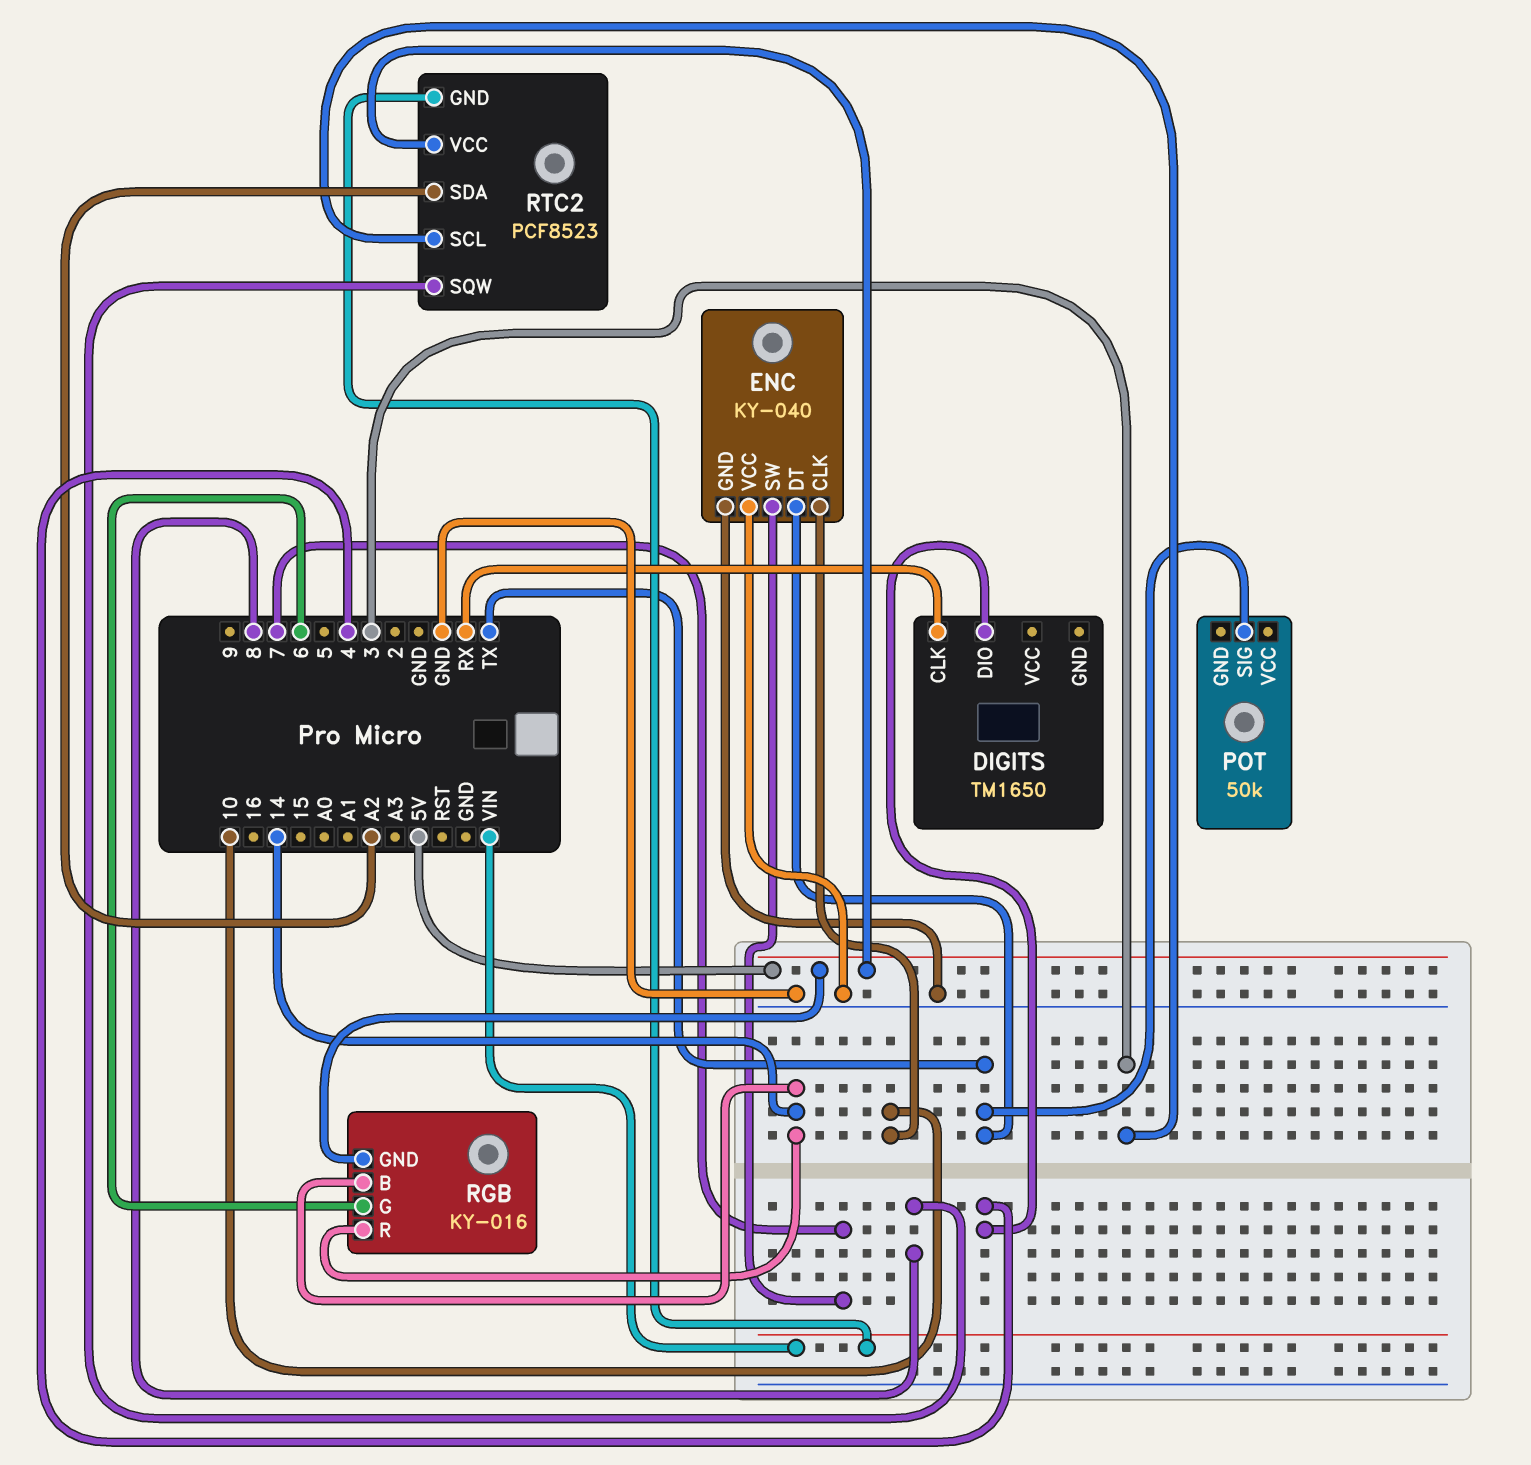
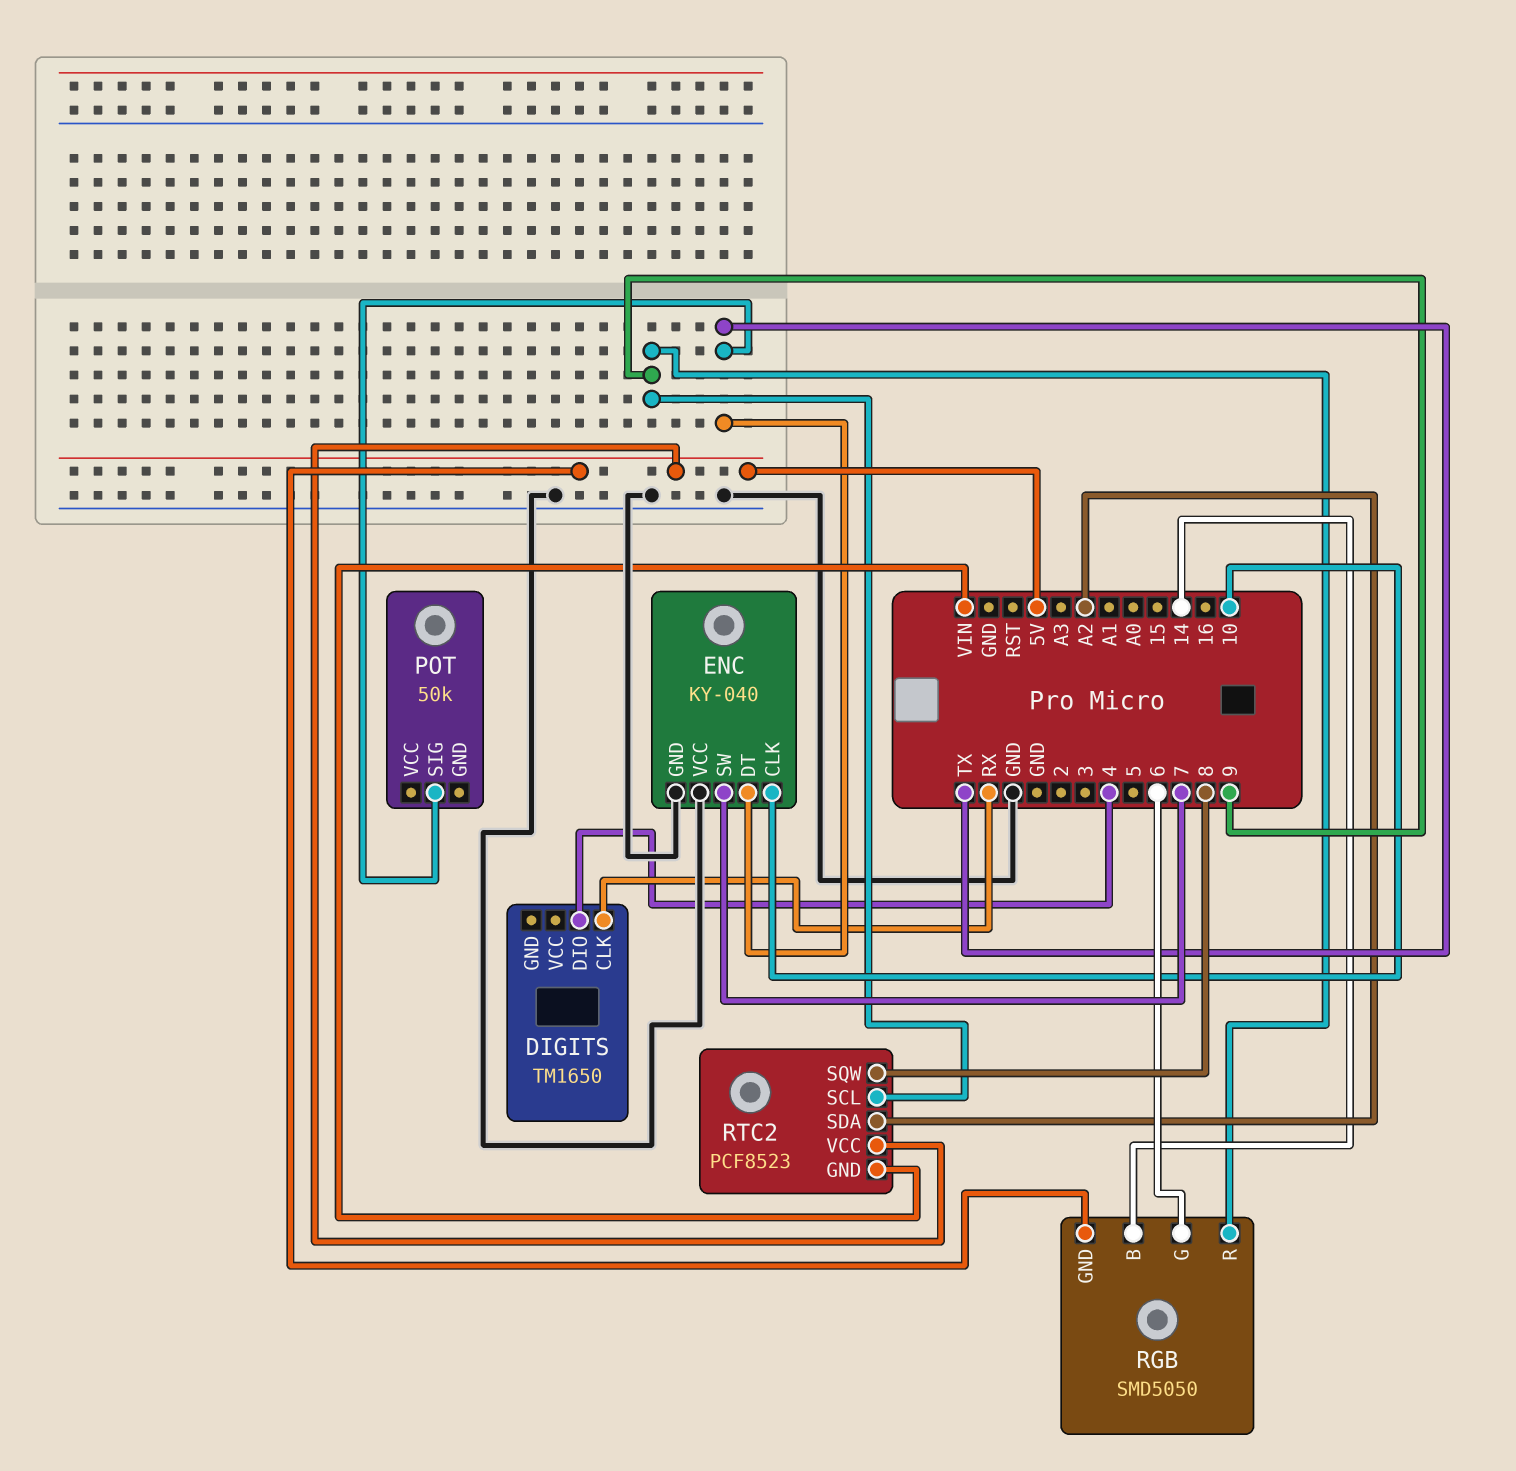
RGB: KY-016 -> SMD5050
RGB pin R: 14 -> 9
RTC2 pin SCL: 3 -> 9

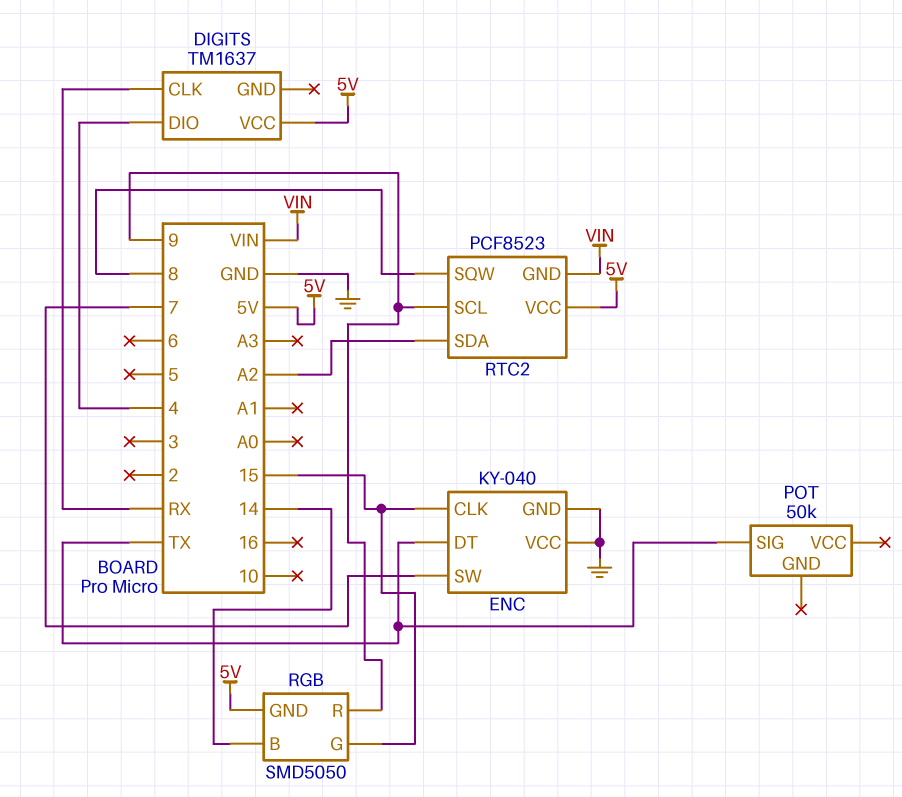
DIGITS: TM1650 -> TM1637
DIGITS pin VCC: none -> 5V
ENC pin CLK: 10 -> 15
RGB pin G: 6 -> 15

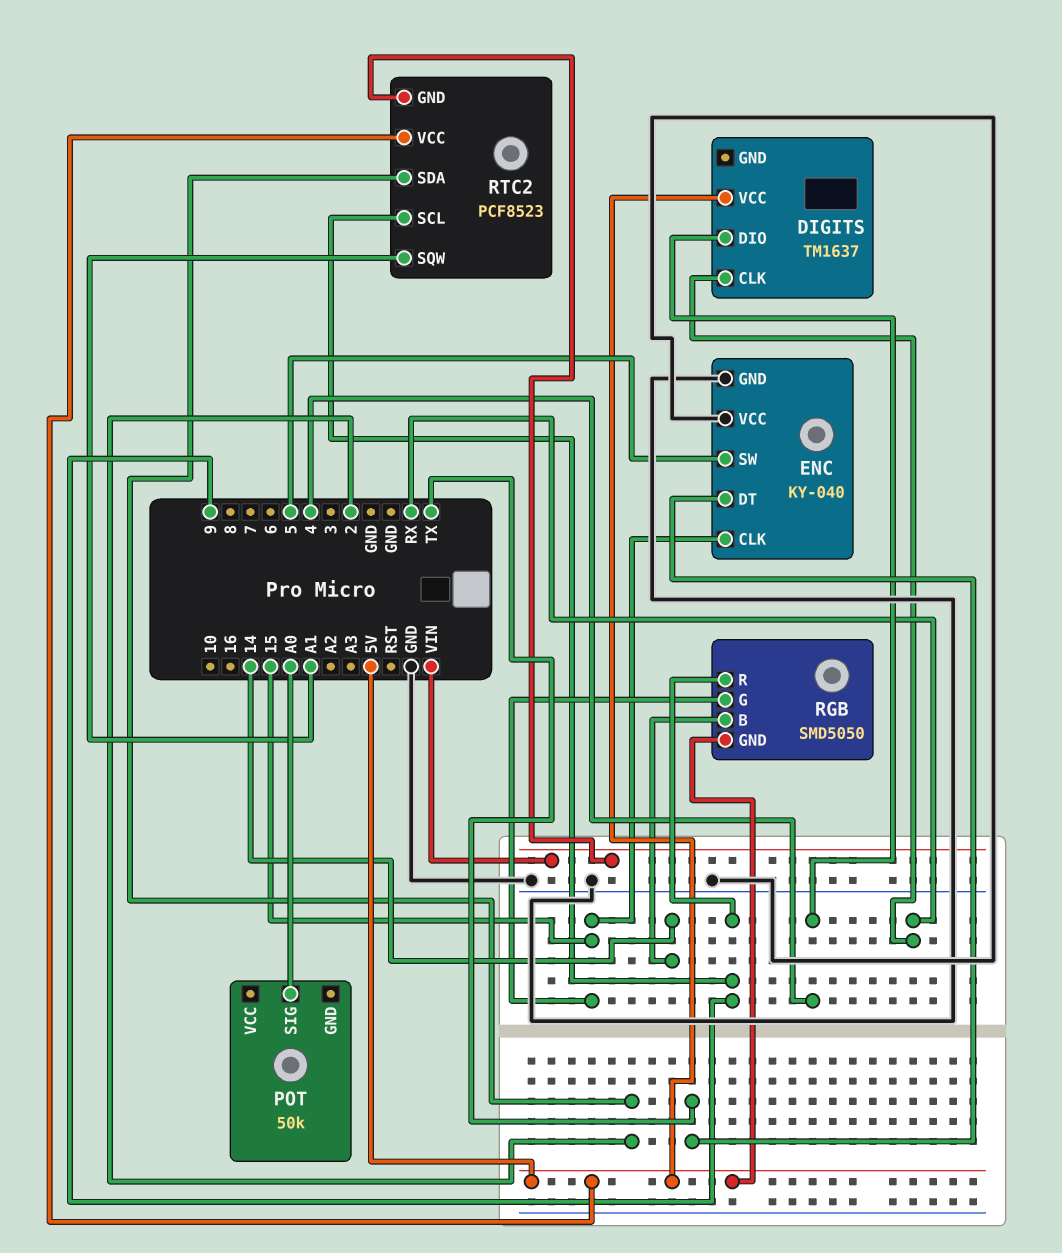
ENC pin SW: 7 -> 5
POT pin SIG: TX -> A0
RTC2 pin SDA: A2 -> 2
RTC2 pin SQW: 8 -> A1

